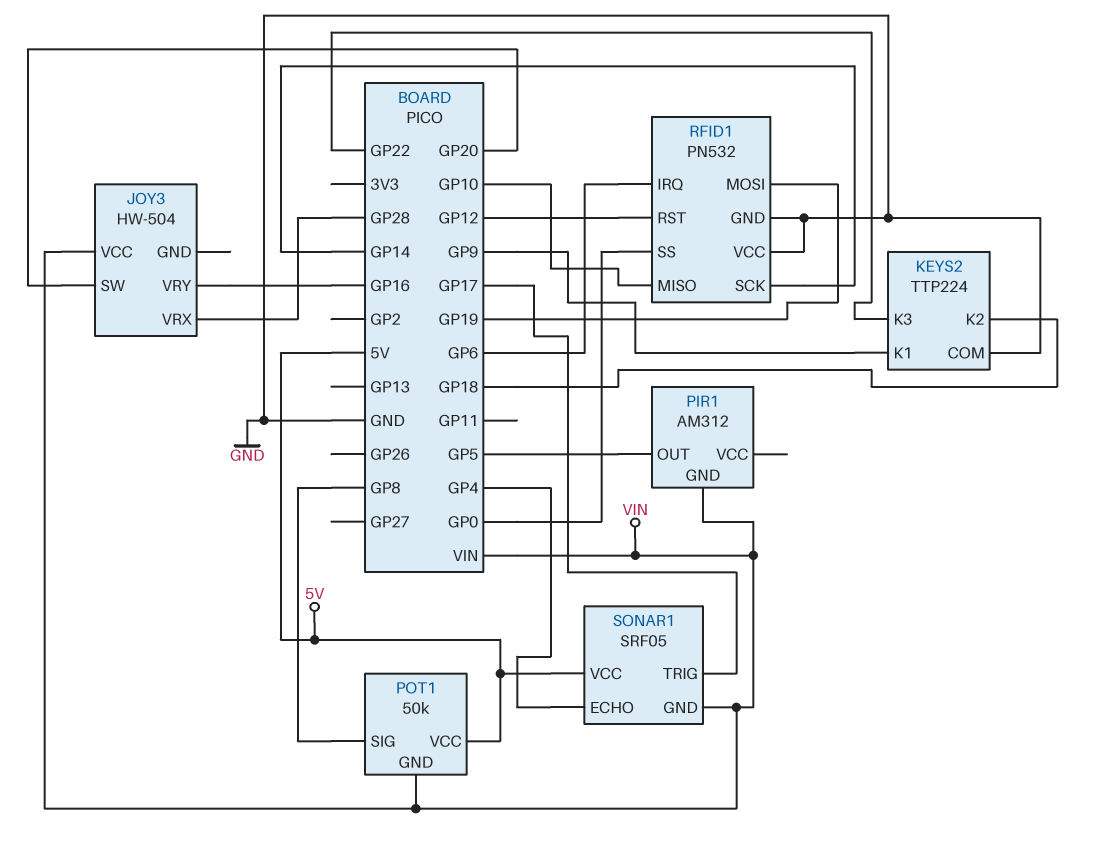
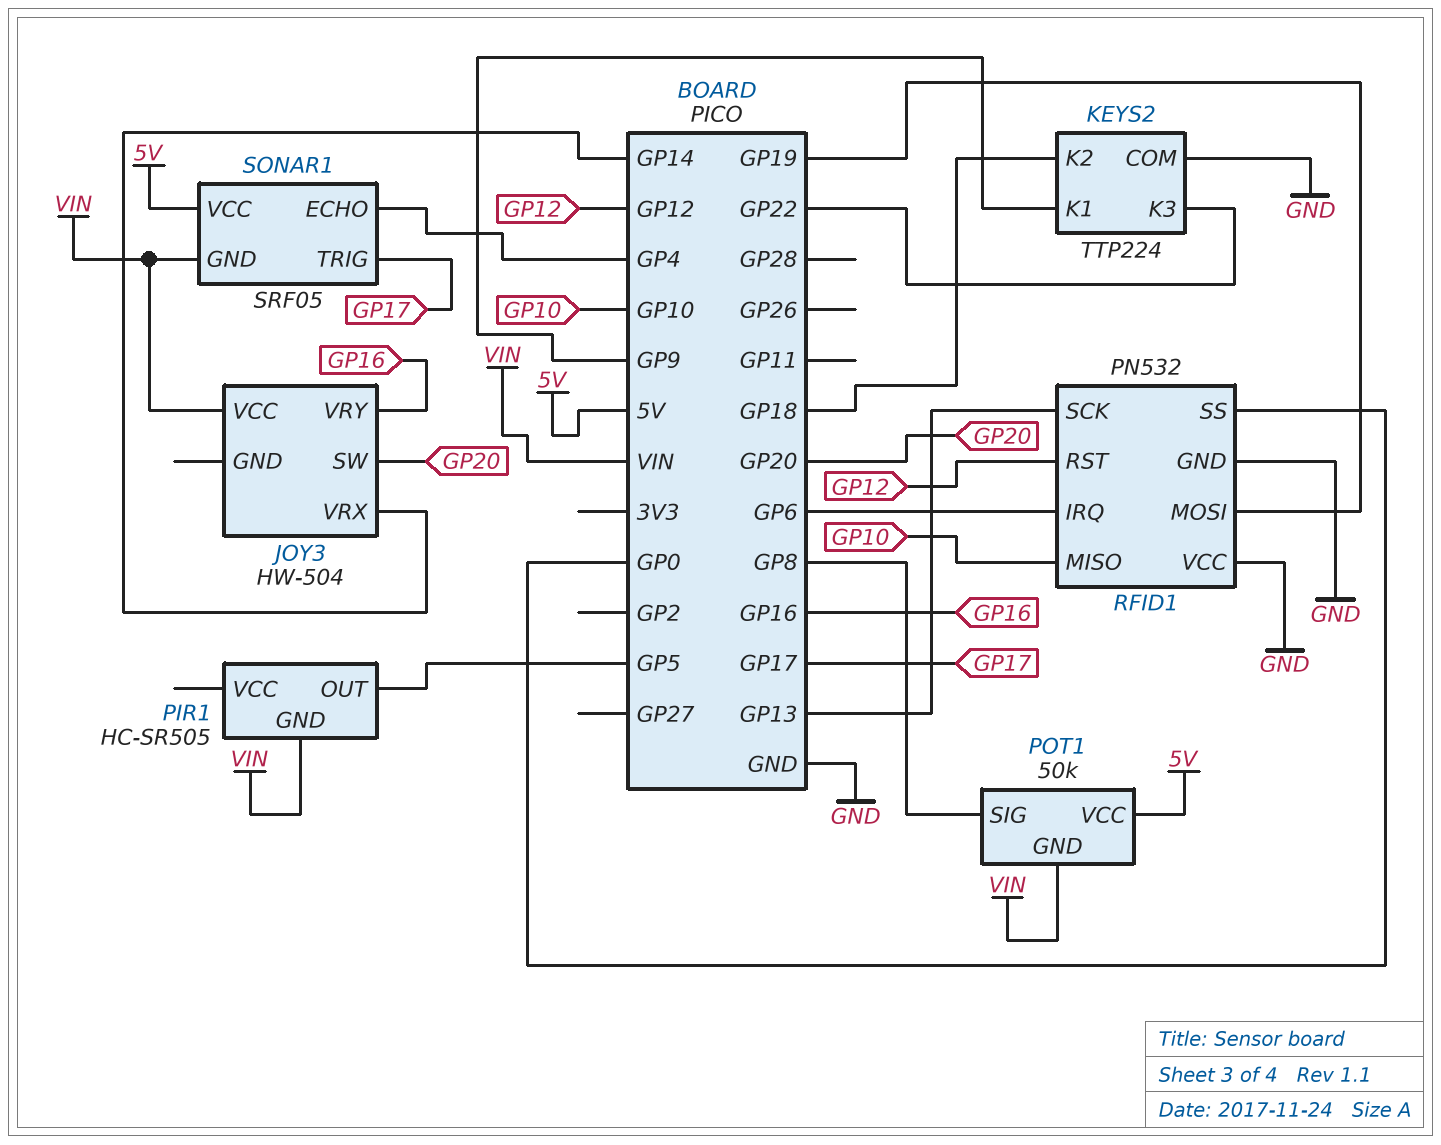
JOY3 pin VRX: GP28 -> GP14
PIR1: AM312 -> HC-SR505
RFID1 pin SCK: GP14 -> GP13

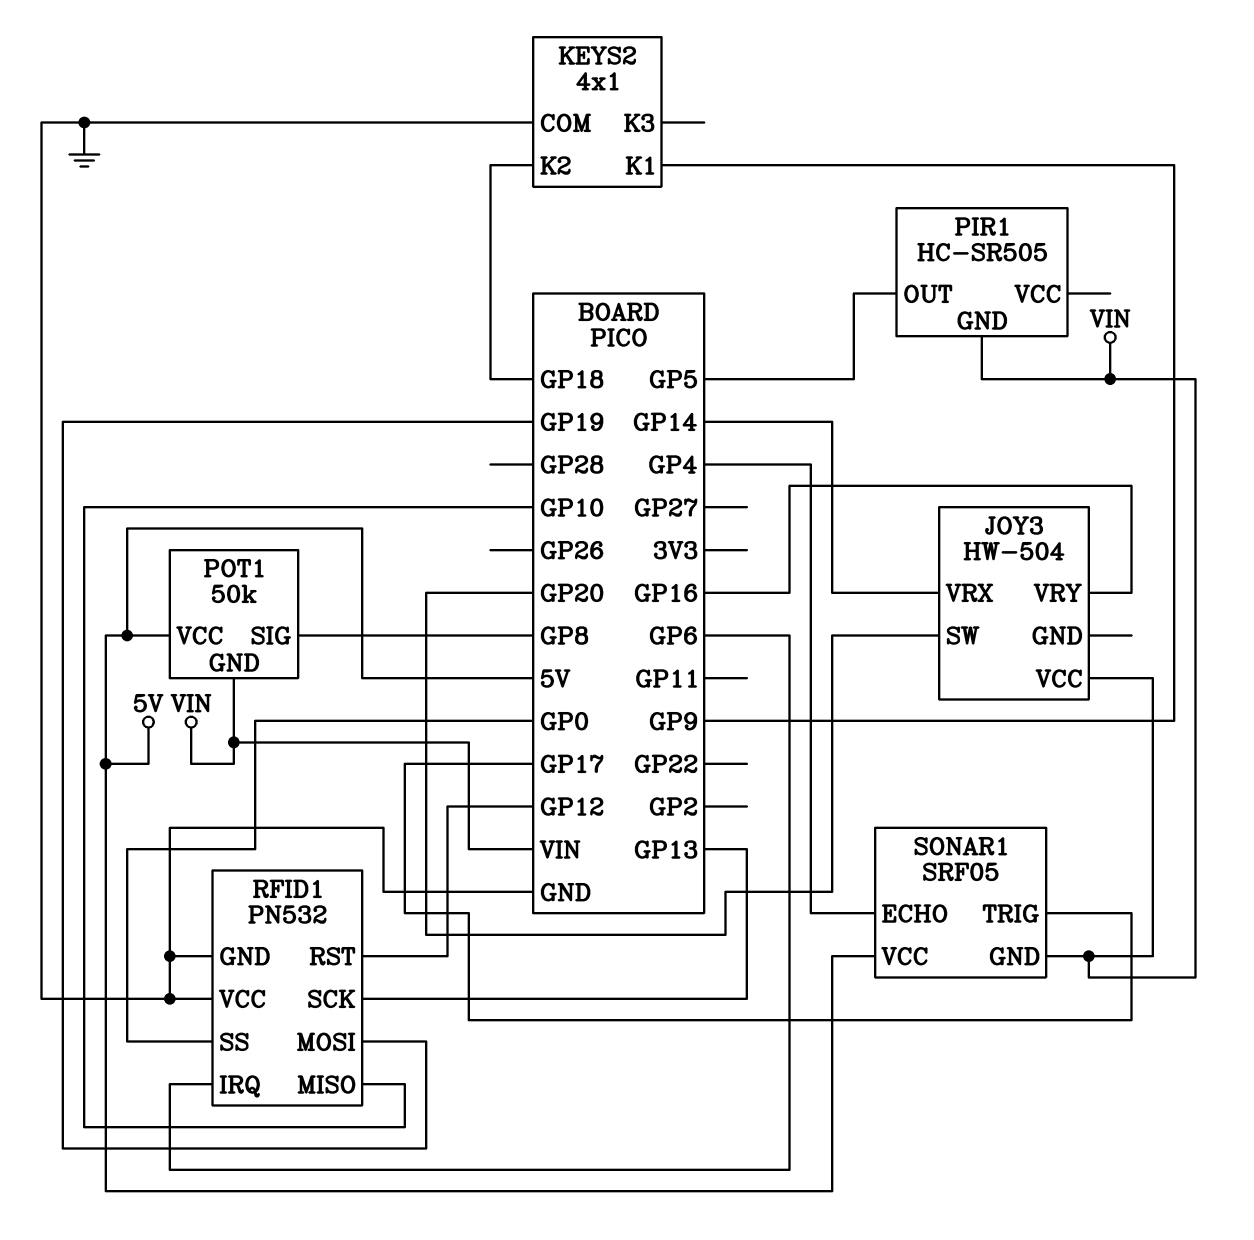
KEYS2: TTP224 -> 4x1
KEYS2 pin K3: GP22 -> none

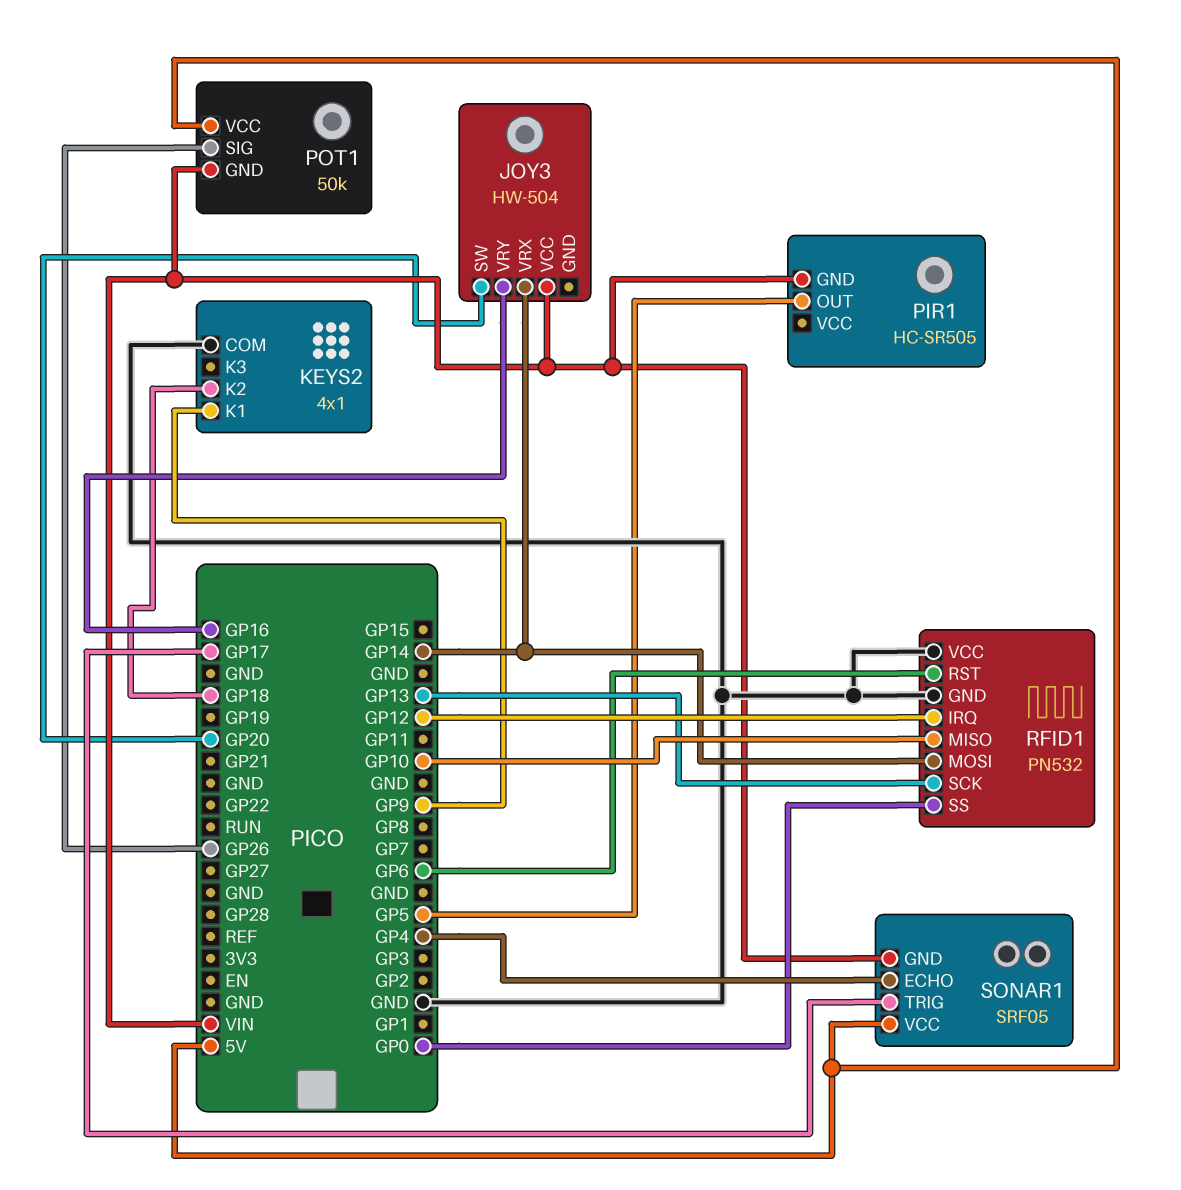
POT1 pin SIG: GP8 -> GP26
RFID1 pin IRQ: GP6 -> GP12
RFID1 pin MOSI: GP19 -> GP14
RFID1 pin RST: GP12 -> GP6

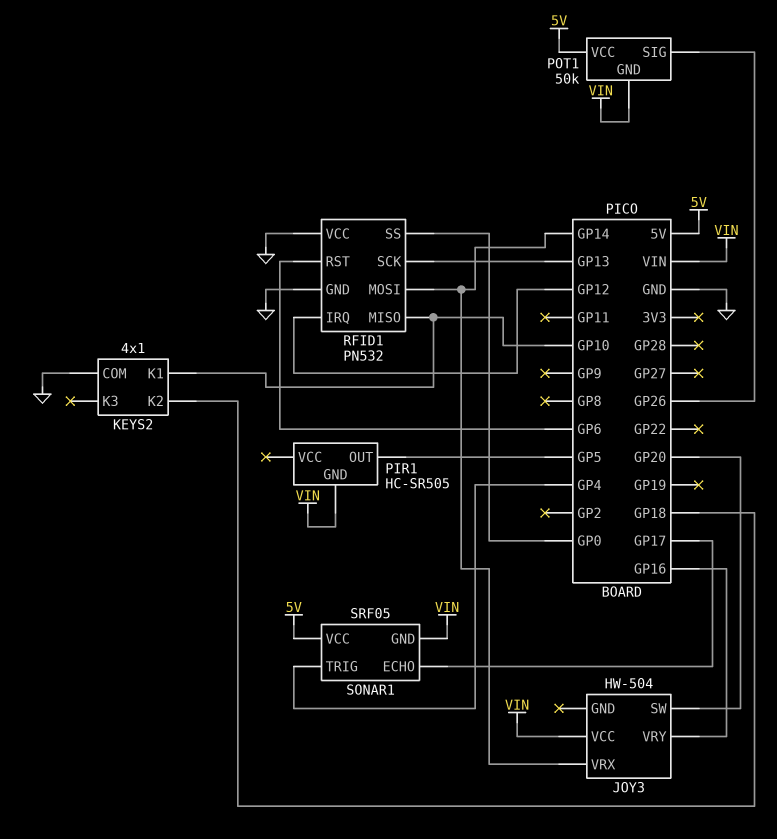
KEYS2 pin K1: GP9 -> GP10
SONAR1 pin ECHO: GP4 -> GP17
SONAR1 pin TRIG: GP17 -> GP4

